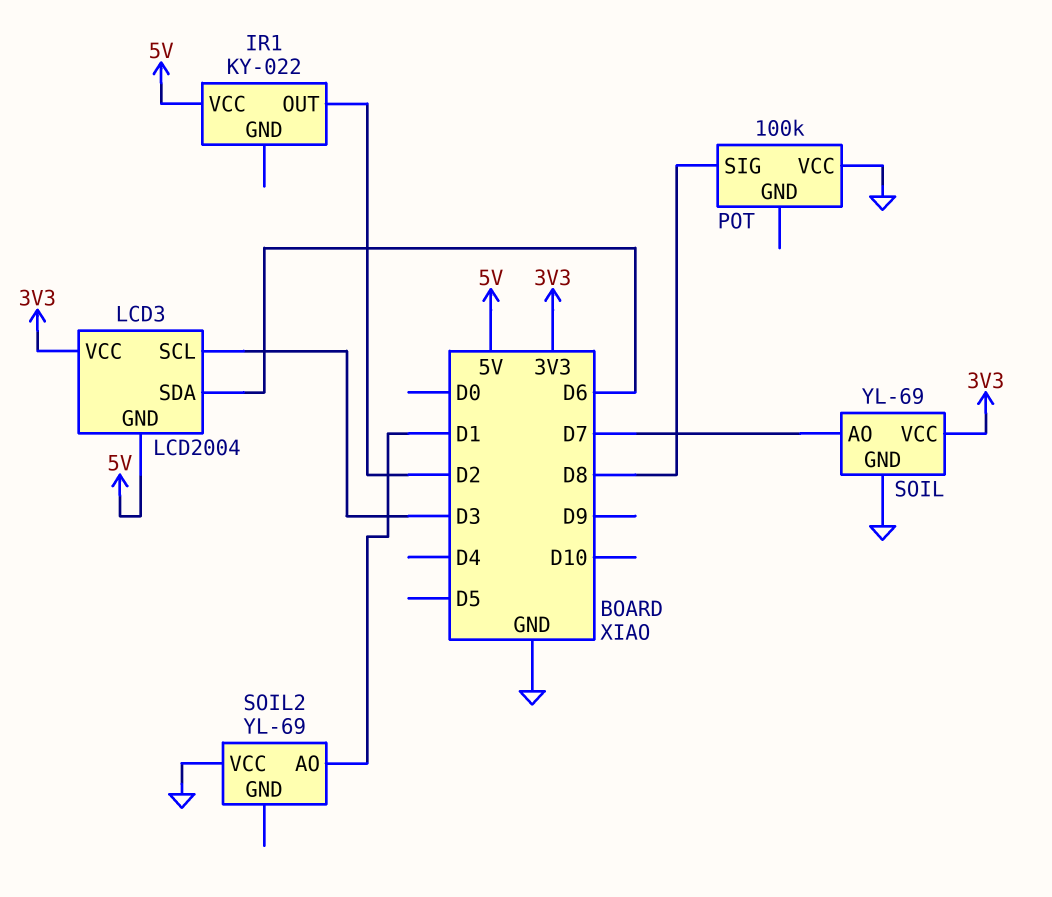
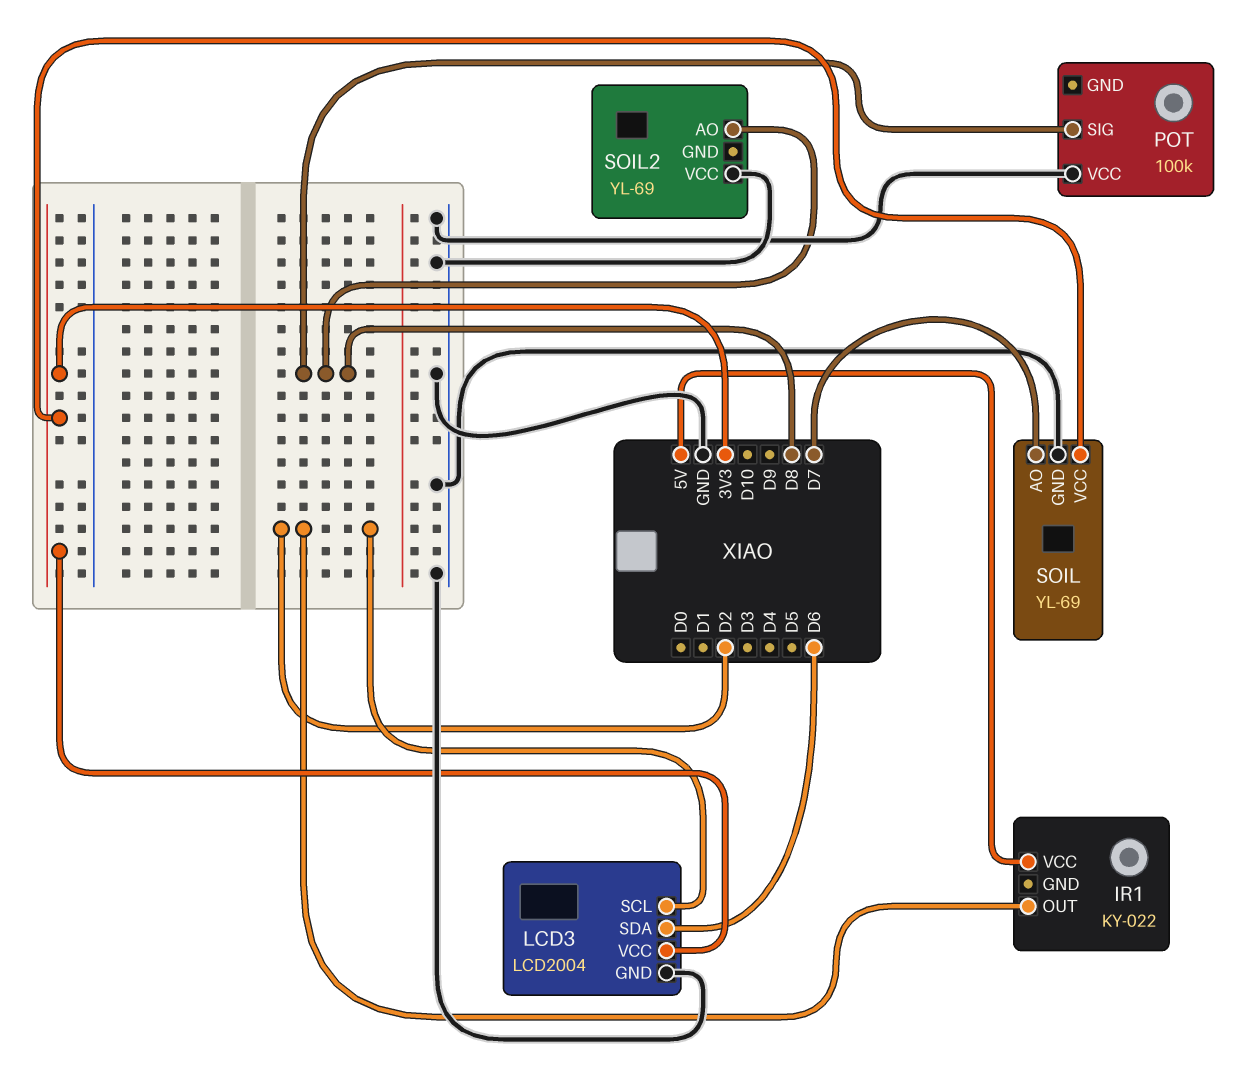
LCD3 pin GND: 5V -> GND
LCD3 pin SCL: D3 -> D2
SOIL2 pin AO: D1 -> D8

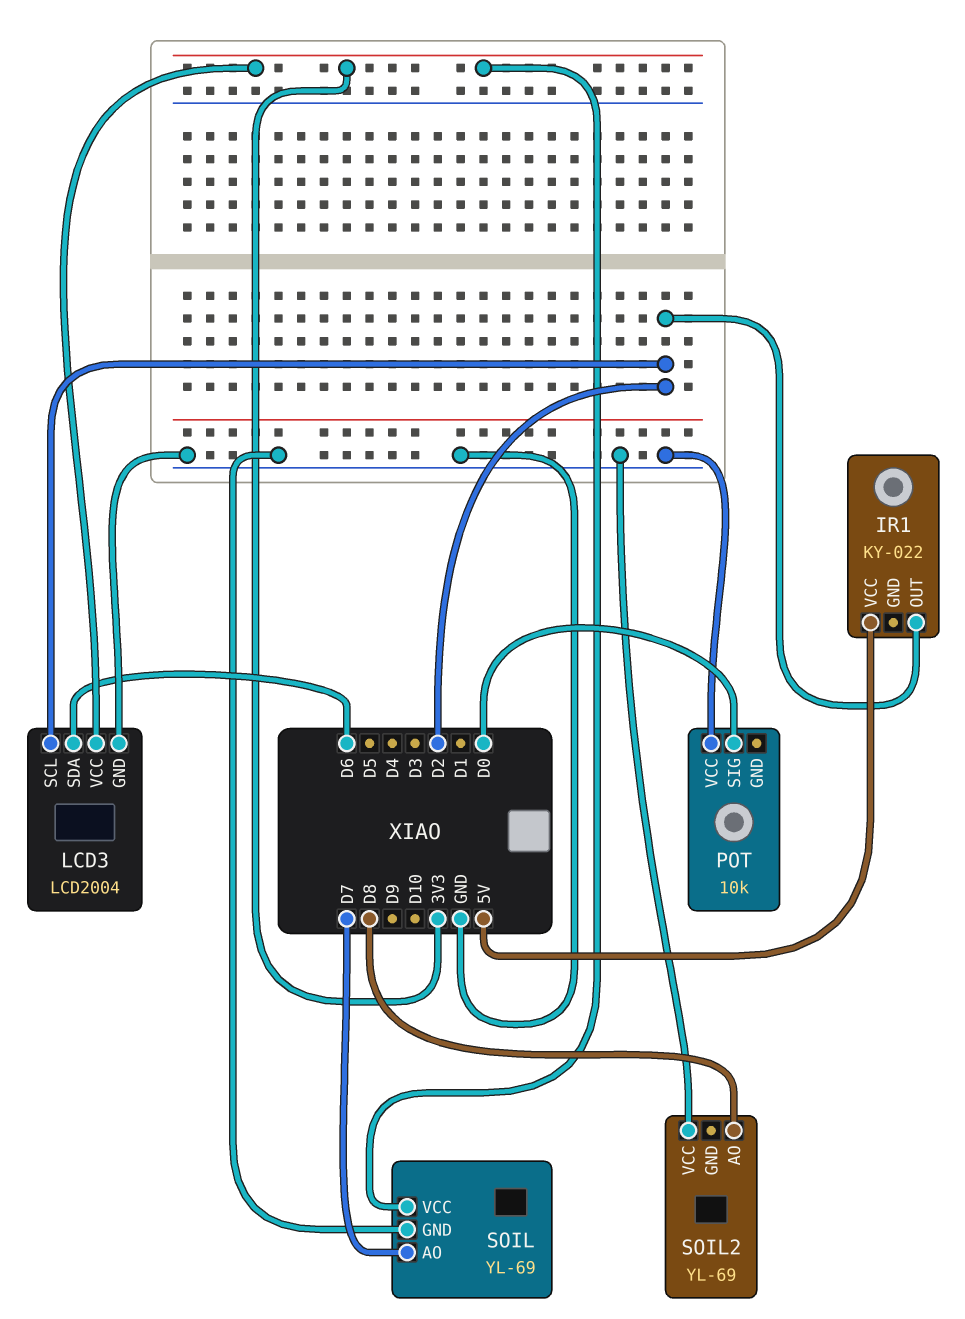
POT: 100k -> 10k
POT pin SIG: D8 -> D0

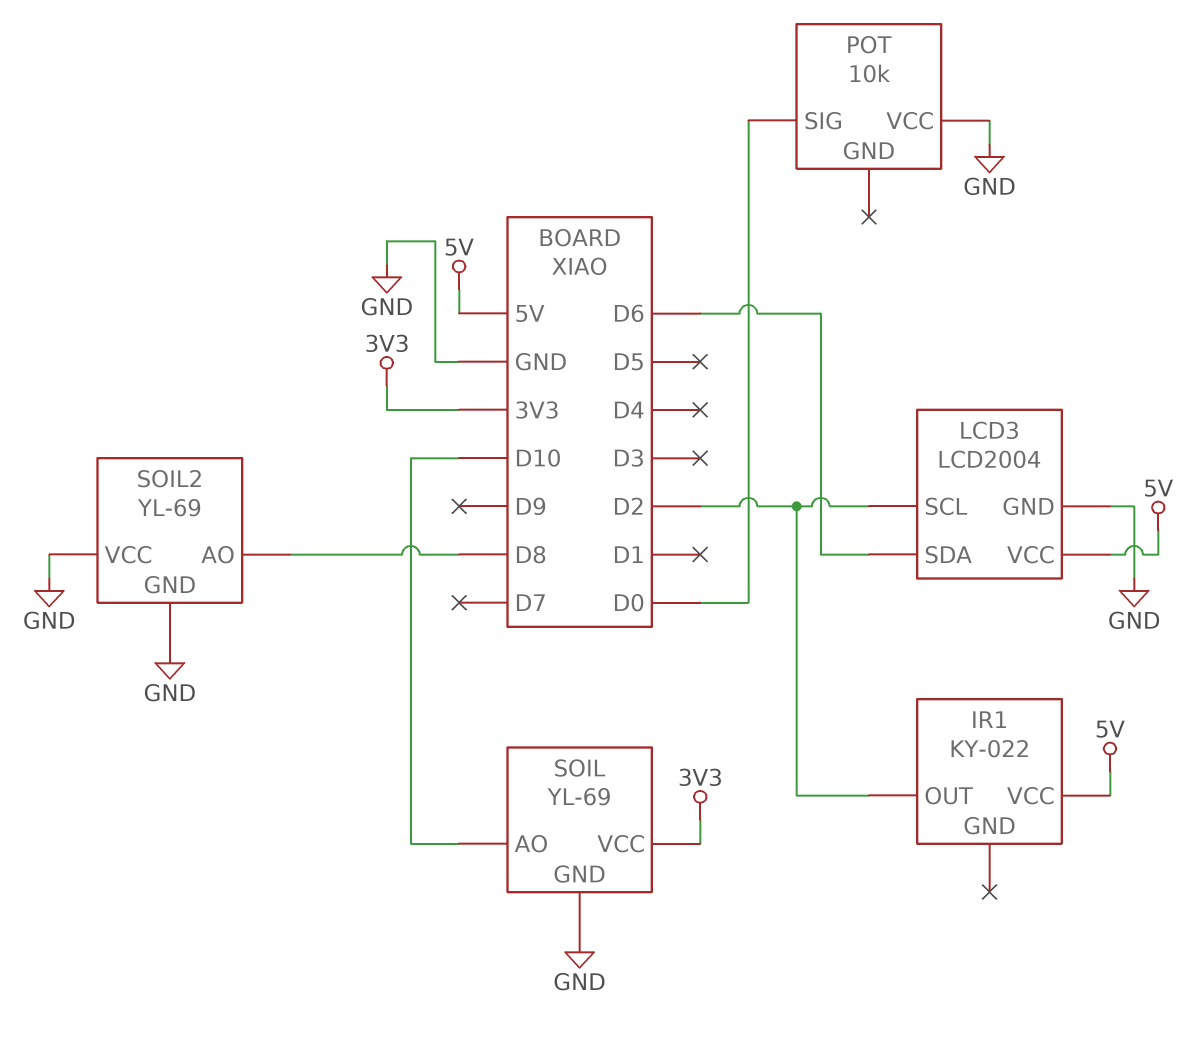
LCD3 pin VCC: 3V3 -> 5V
SOIL pin AO: D7 -> D10
SOIL2 pin GND: none -> GND

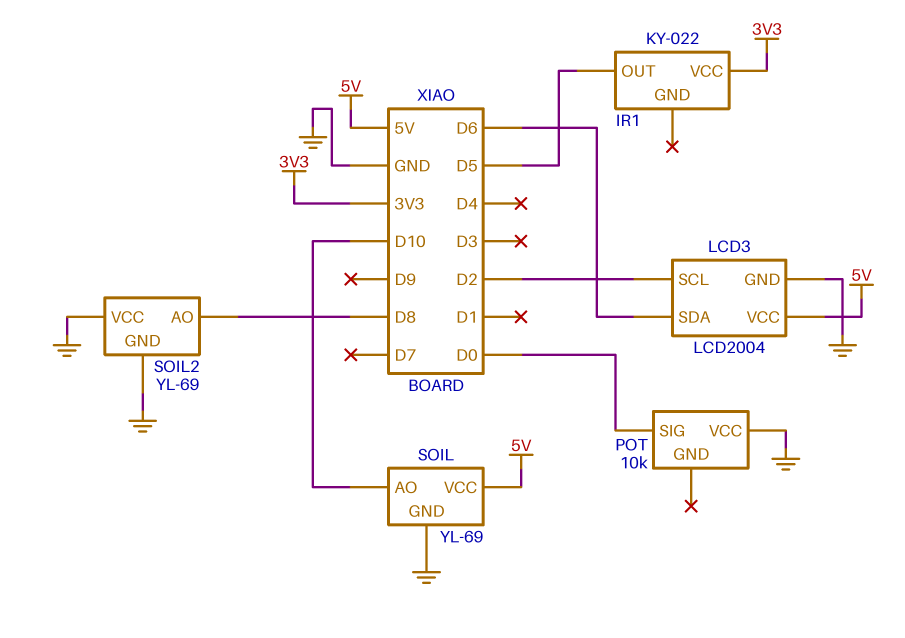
IR1 pin OUT: D2 -> D5
IR1 pin VCC: 5V -> 3V3
SOIL pin VCC: 3V3 -> 5V

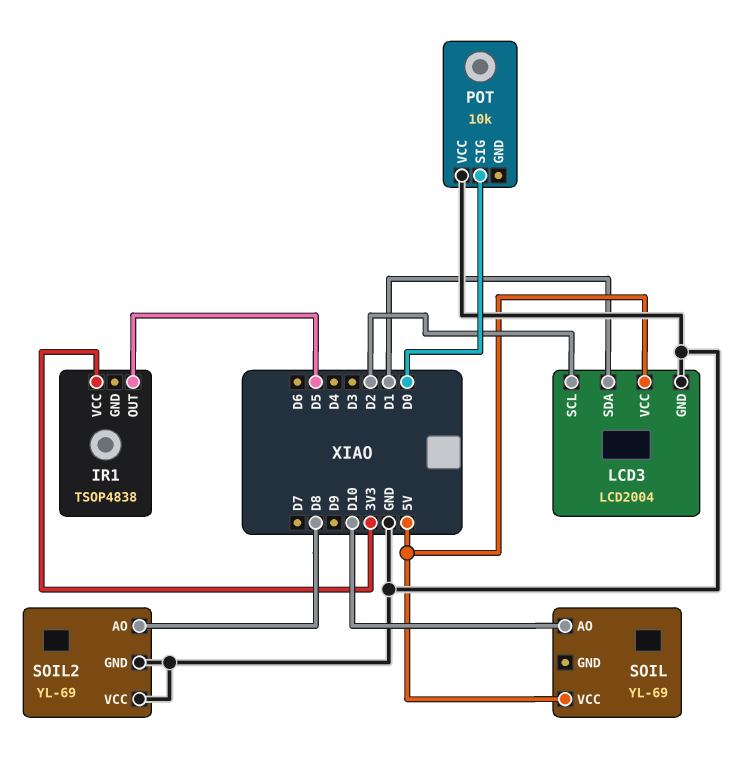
IR1: KY-022 -> TSOP4838
LCD3 pin SDA: D6 -> D1
SOIL pin GND: GND -> none

